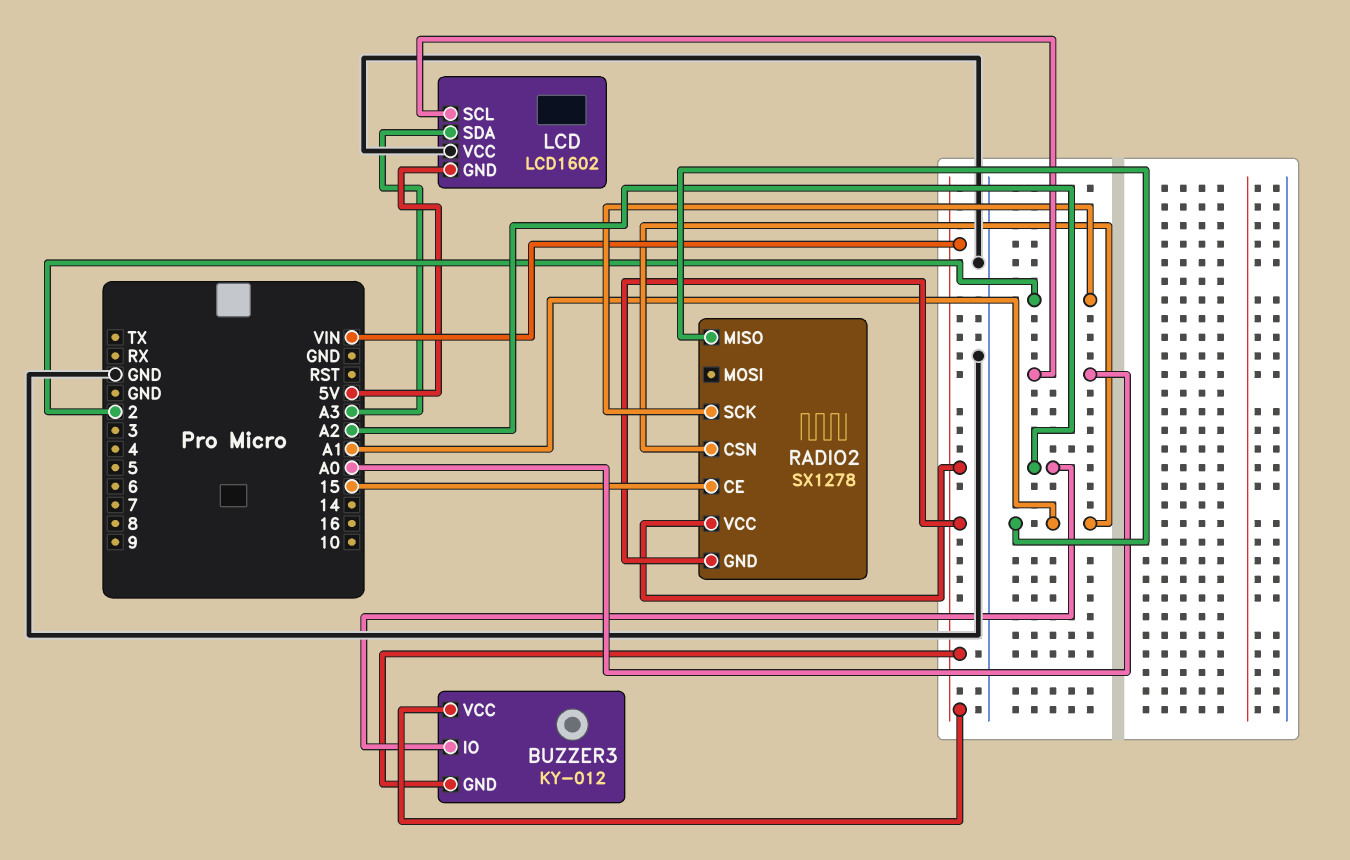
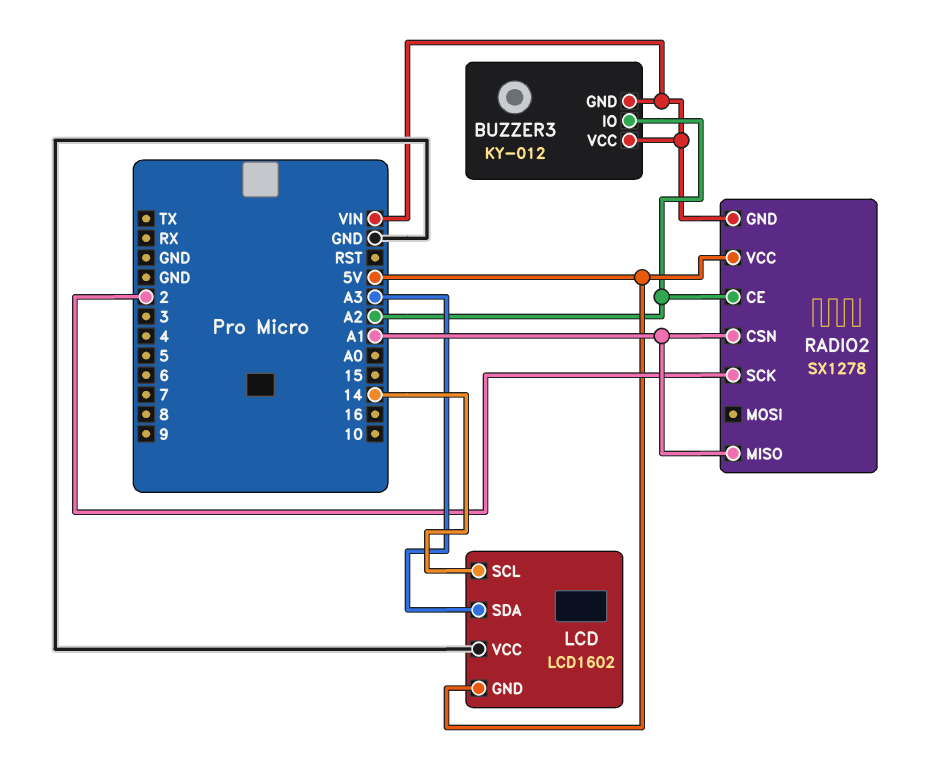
LCD pin SCL: A0 -> 14
RADIO2 pin CE: 15 -> A2
RADIO2 pin VCC: VIN -> 5V

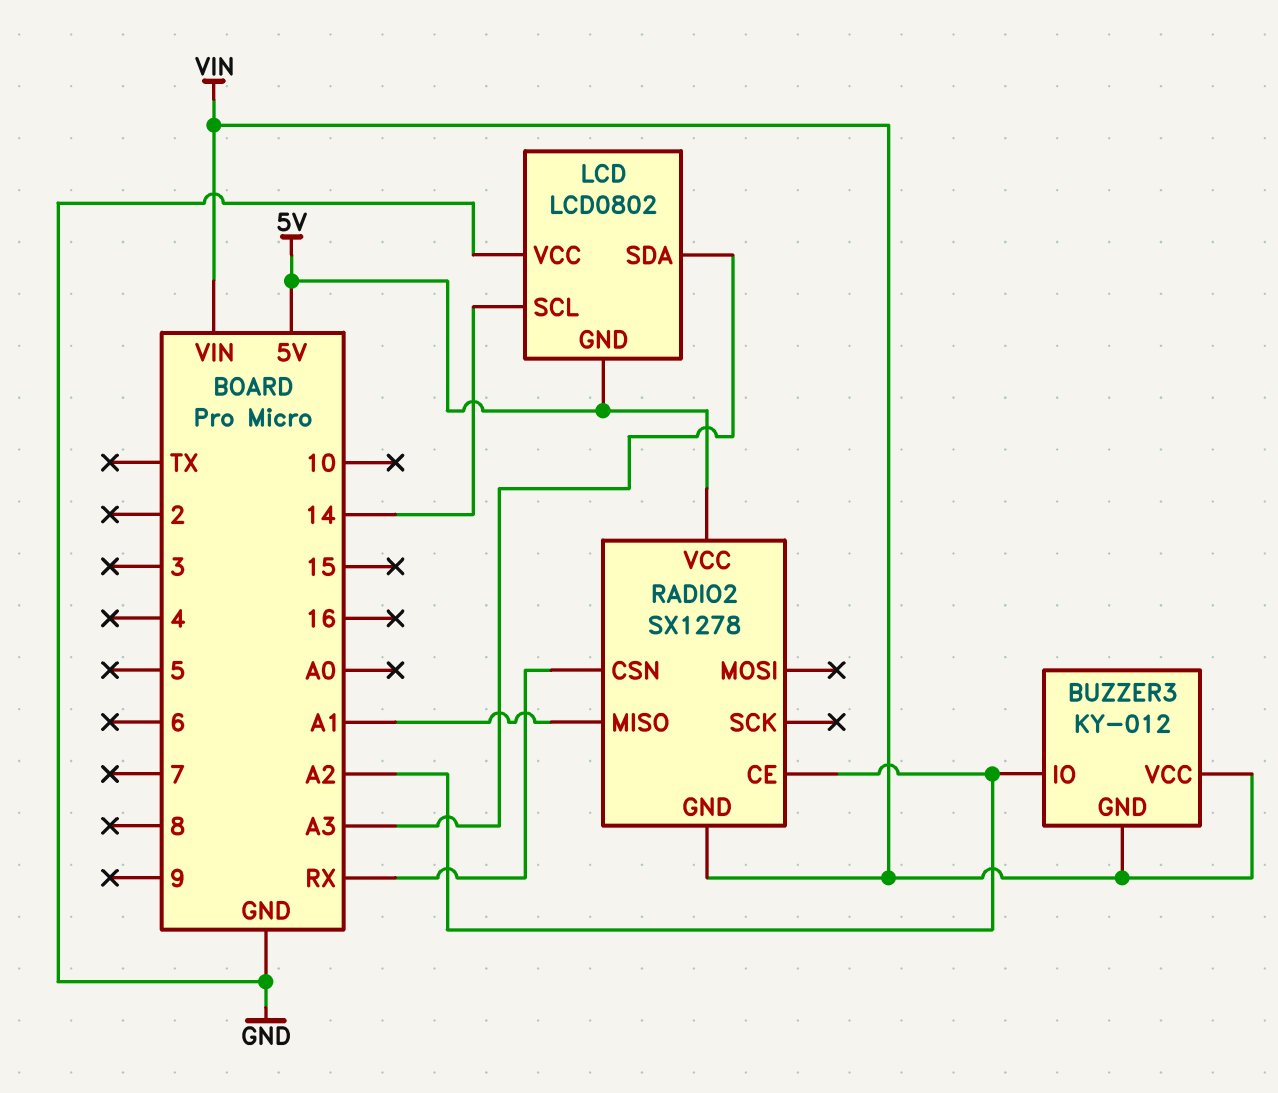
LCD: LCD1602 -> LCD0802
RADIO2 pin CSN: A1 -> RX
RADIO2 pin SCK: 2 -> none

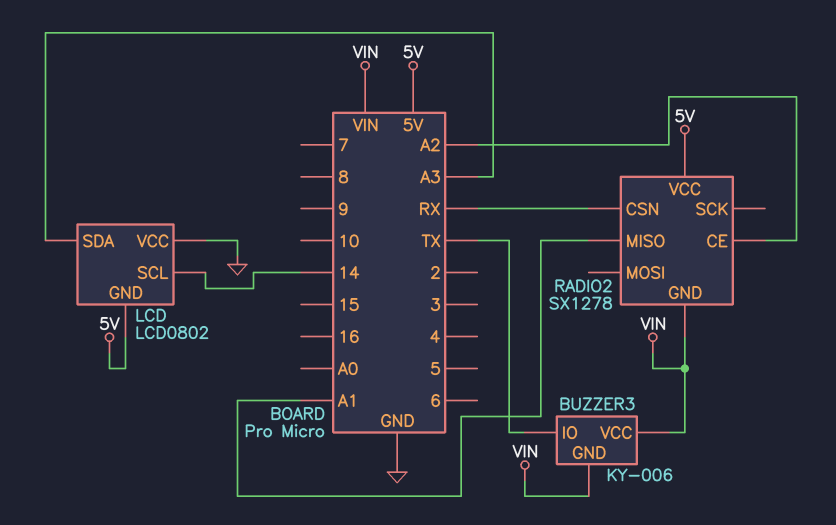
BUZZER3: KY-012 -> KY-006
BUZZER3 pin IO: A2 -> TX

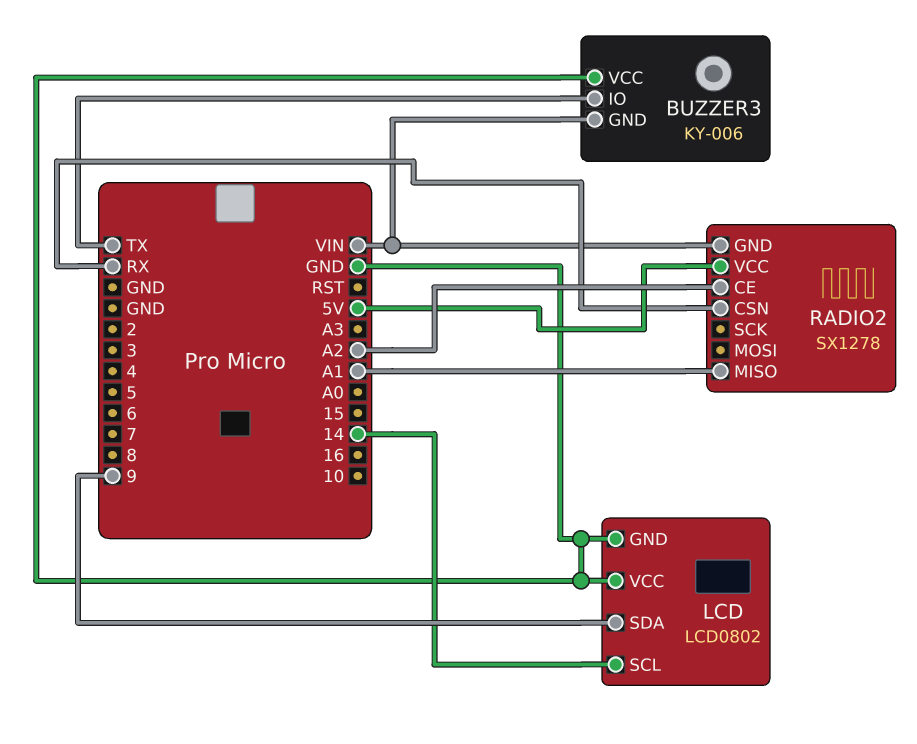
BUZZER3 pin VCC: VIN -> GND
LCD pin GND: 5V -> GND
LCD pin SDA: A3 -> 9

